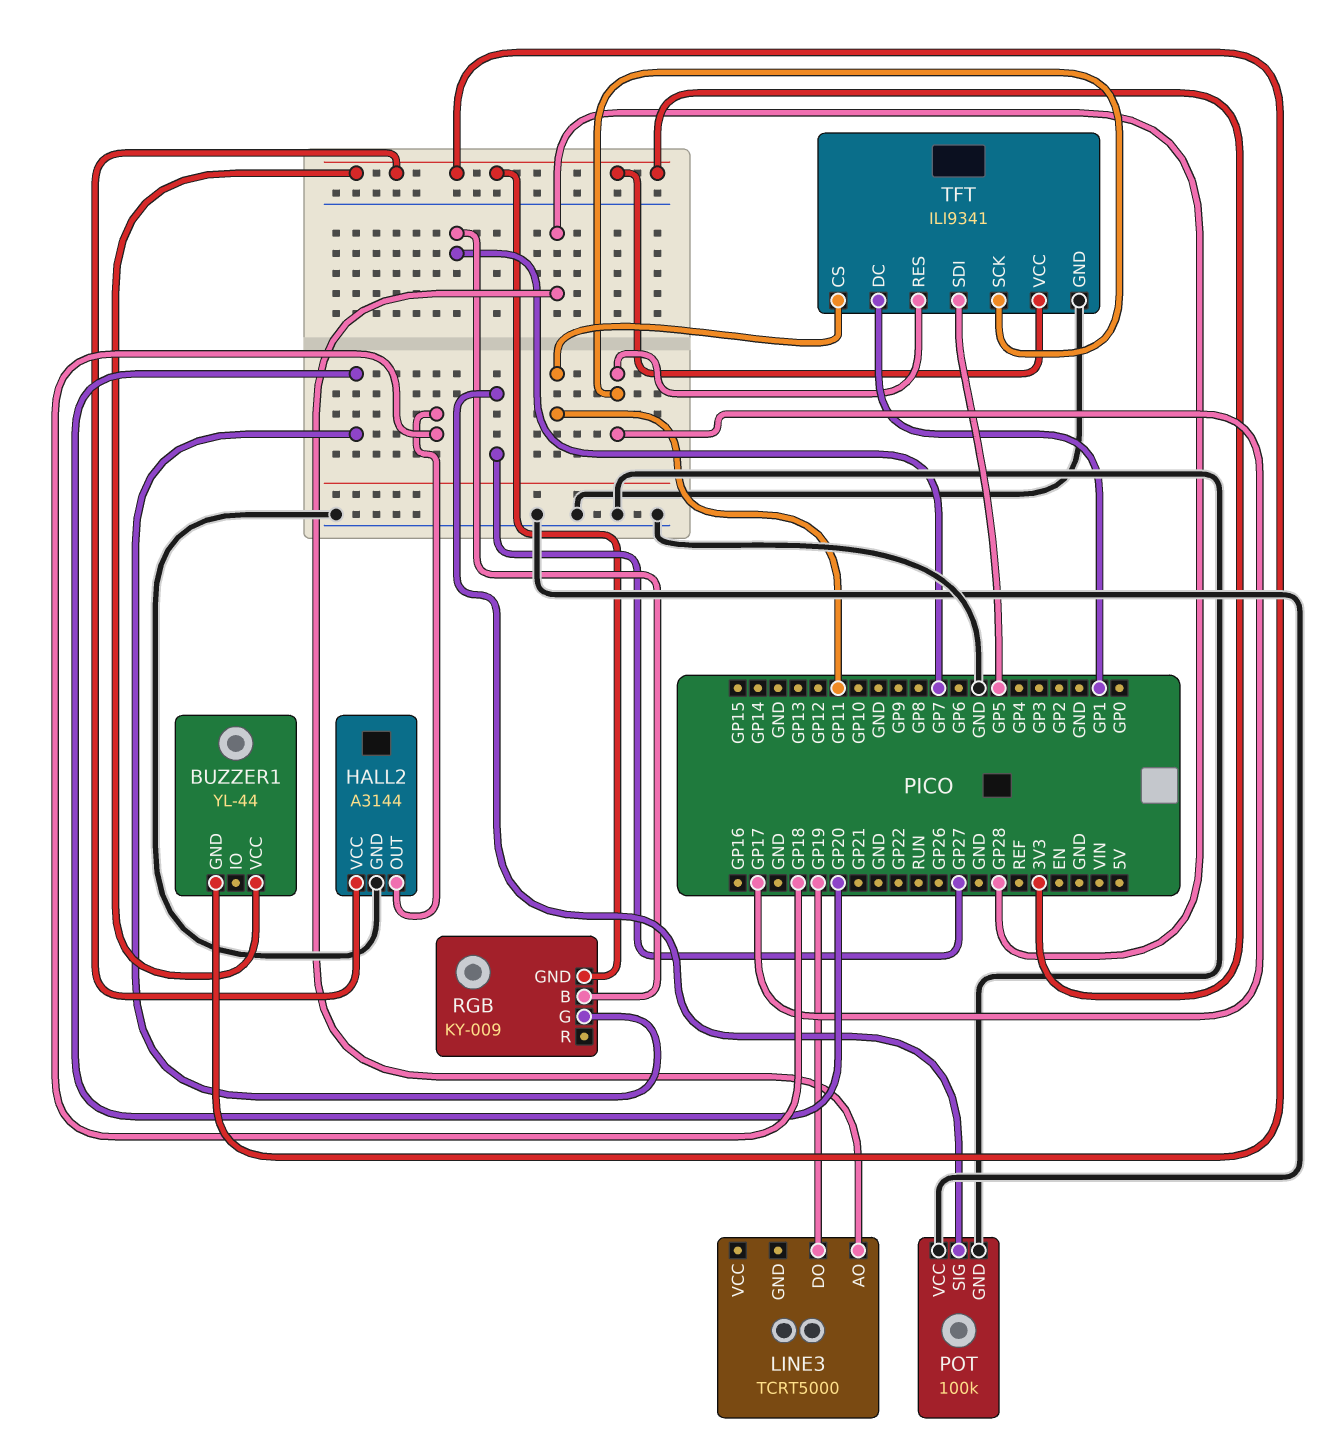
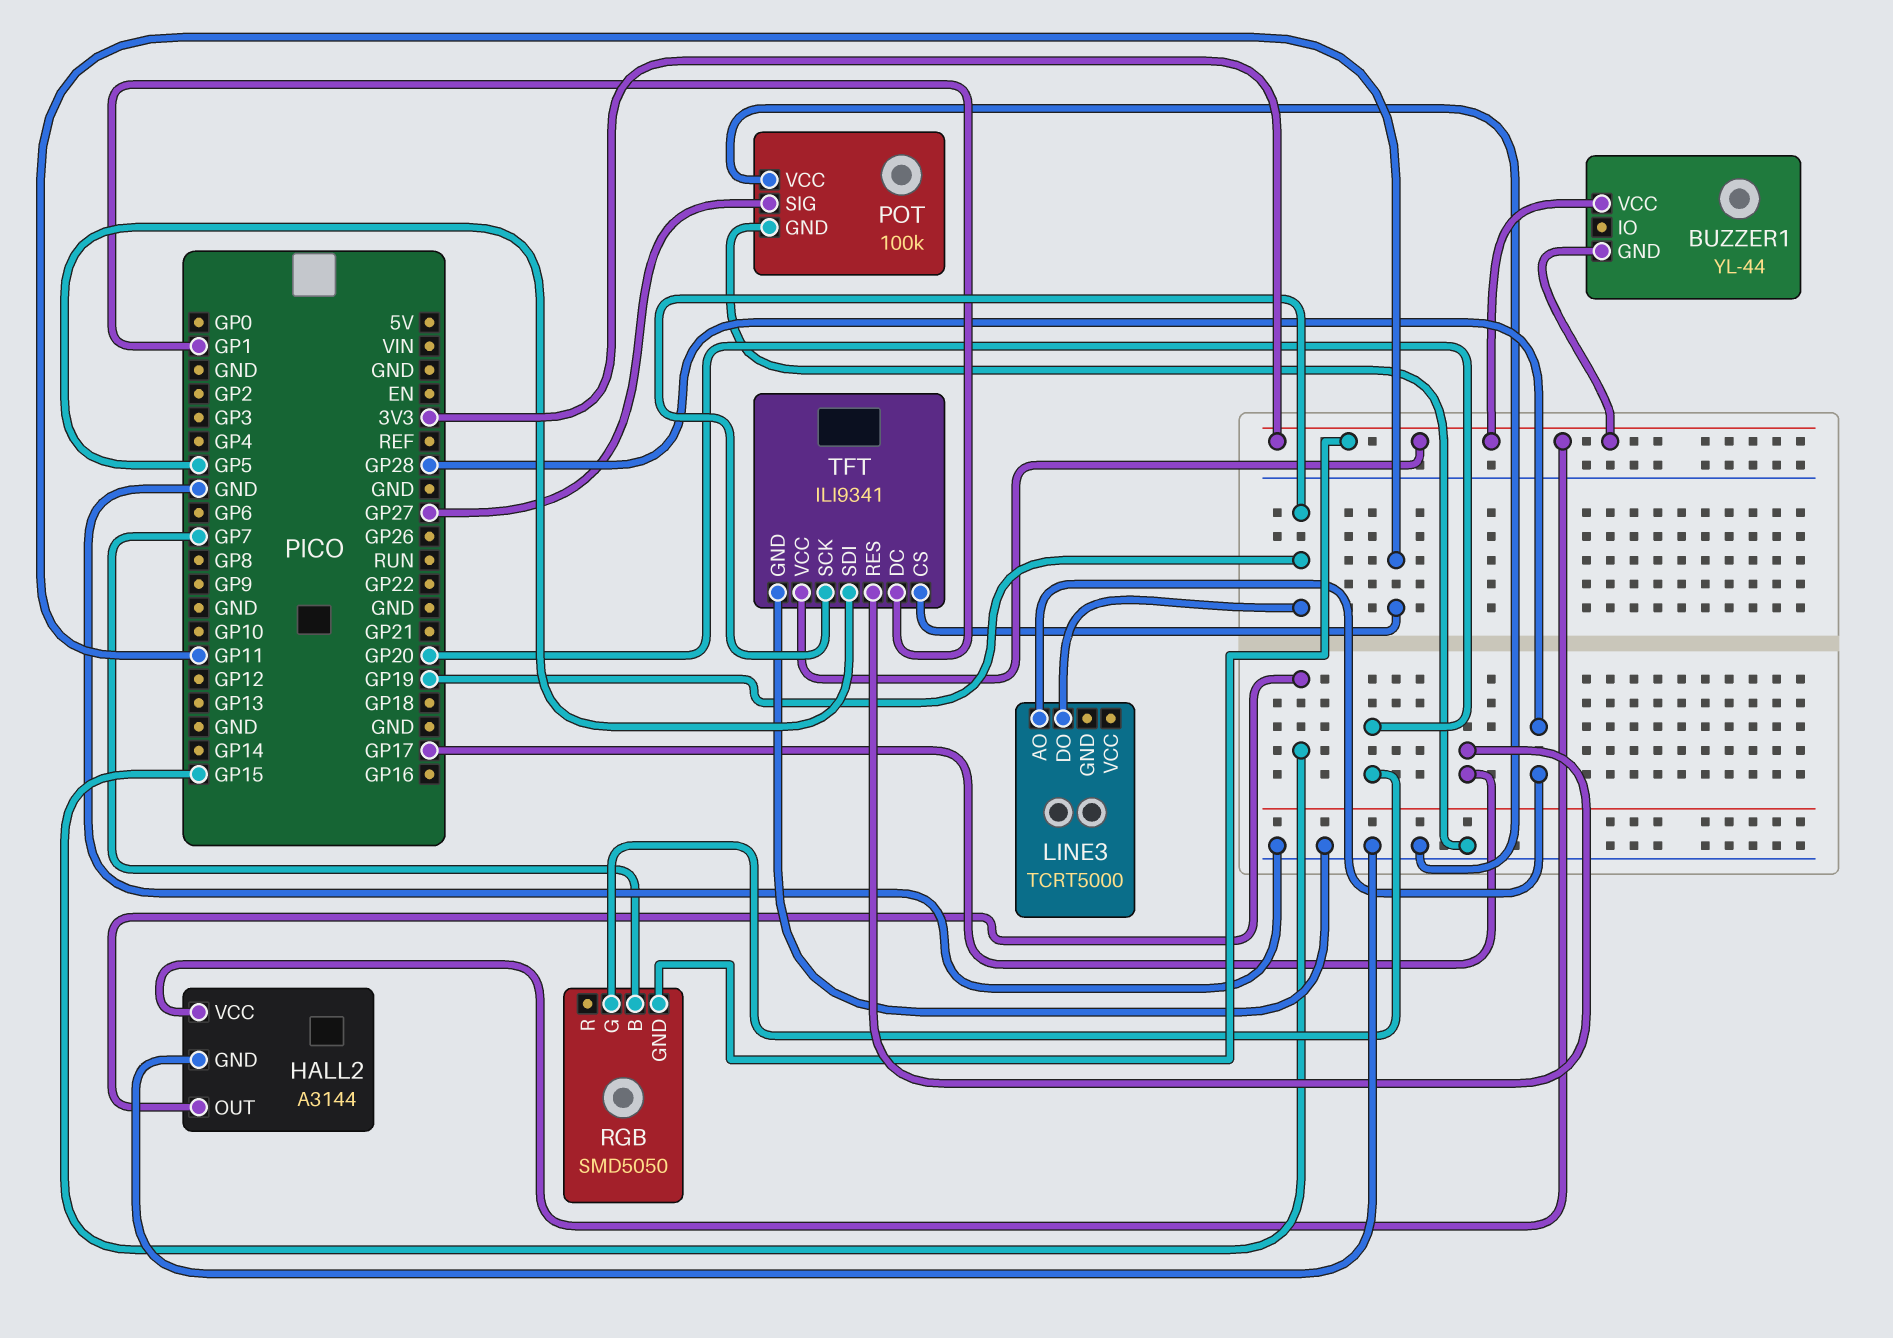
HALL2 pin OUT: GP18 -> GP15
RGB: KY-009 -> SMD5050
TFT pin SCK: GP17 -> GP19

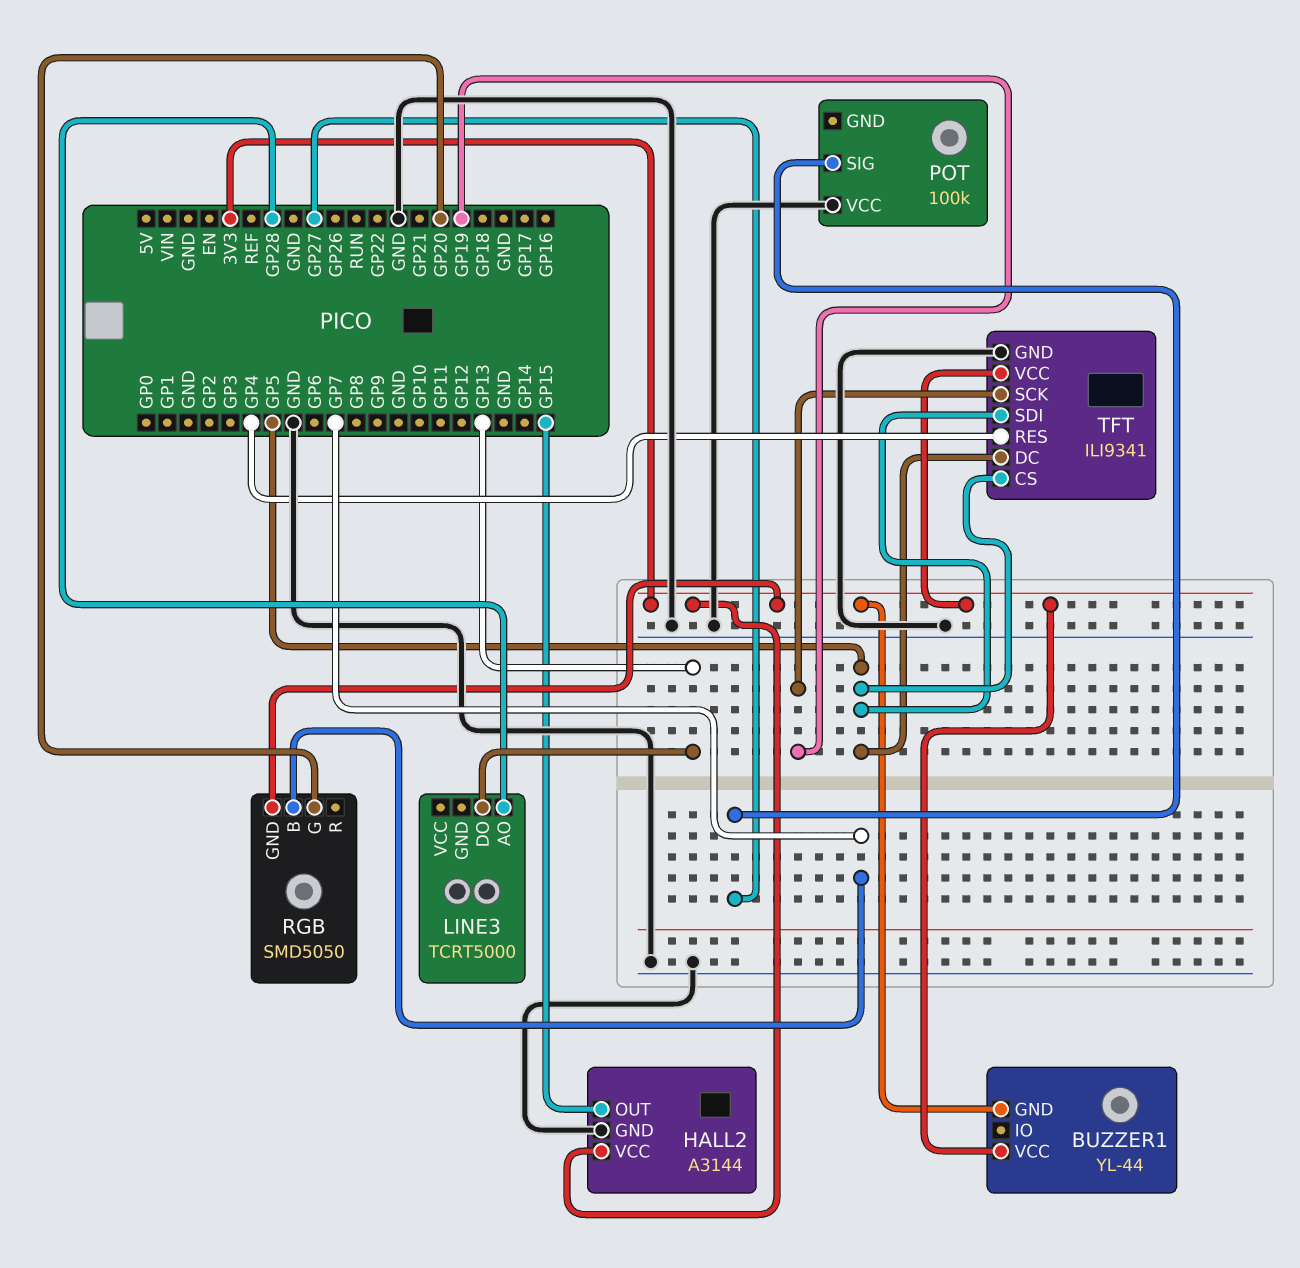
LINE3 pin DO: GP19 -> GP13
POT pin GND: GND -> none
TFT pin CS: GP11 -> GP5
TFT pin DC: GP1 -> GP5
TFT pin RES: GP17 -> GP4

